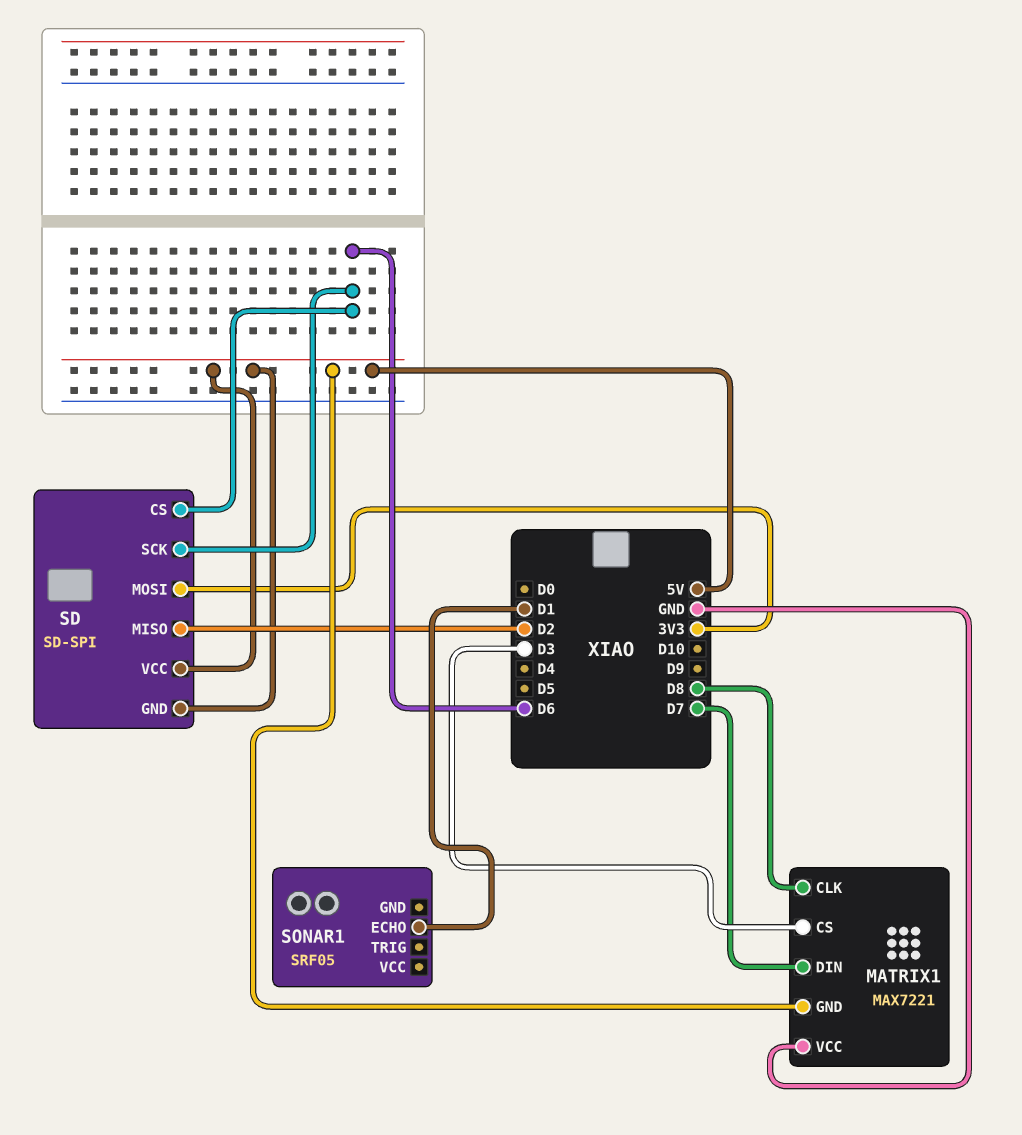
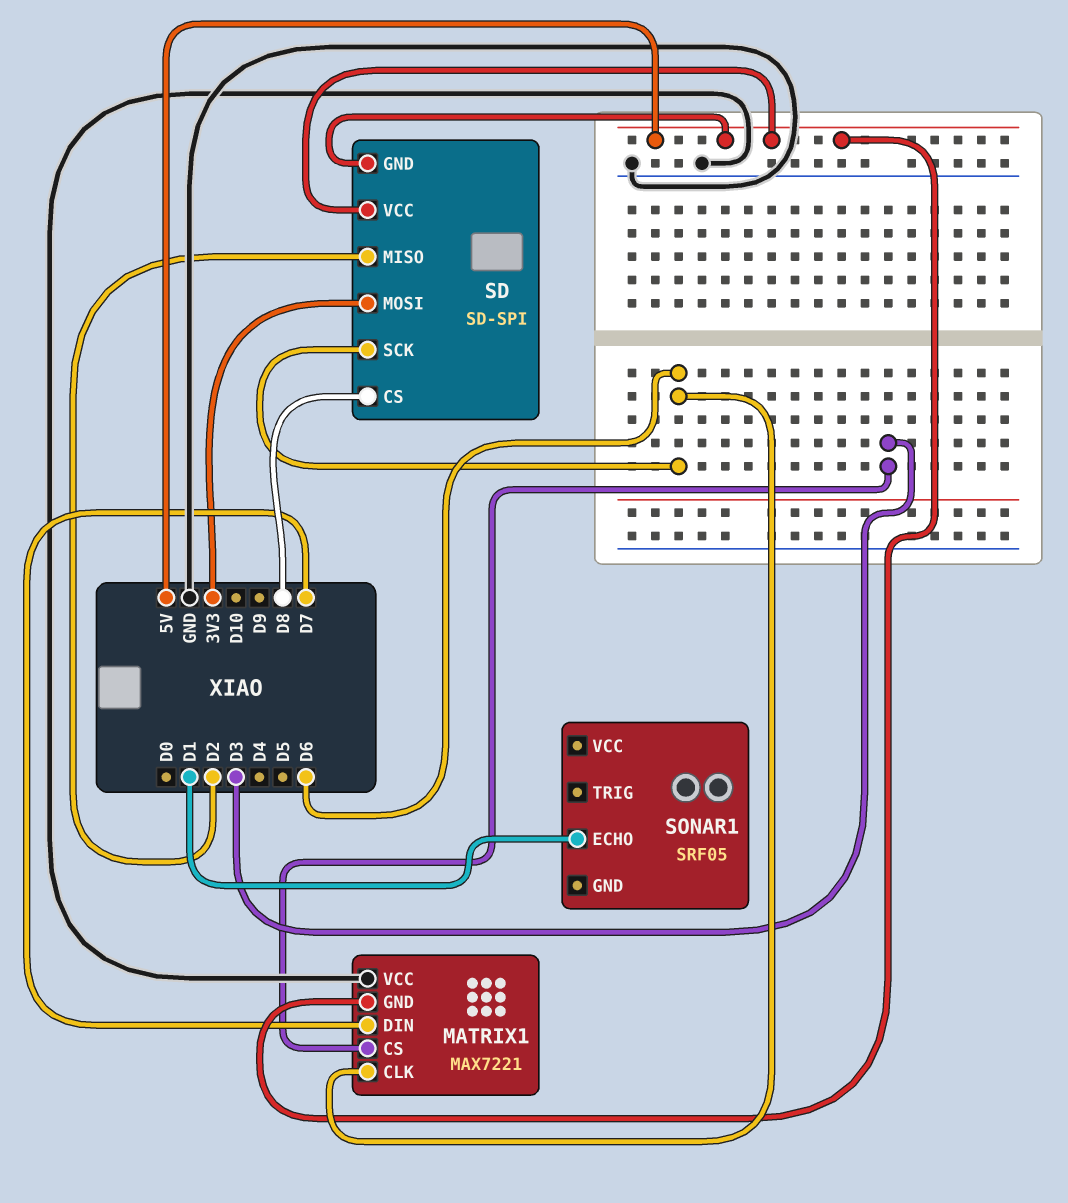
MATRIX1 pin CLK: D8 -> D6
SD pin CS: D6 -> D8

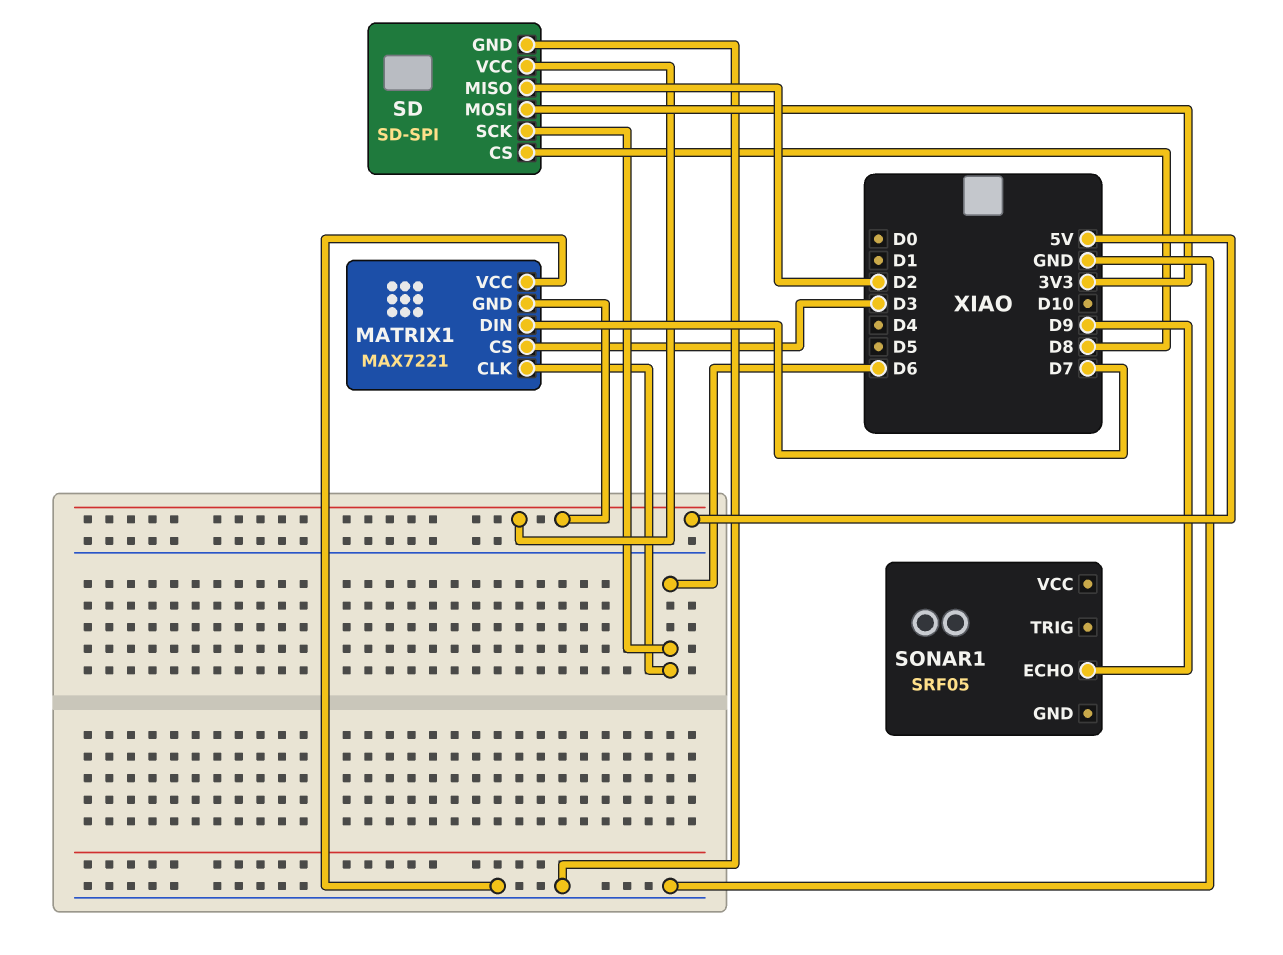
SD pin GND: 5V -> GND
SONAR1 pin ECHO: D1 -> D9

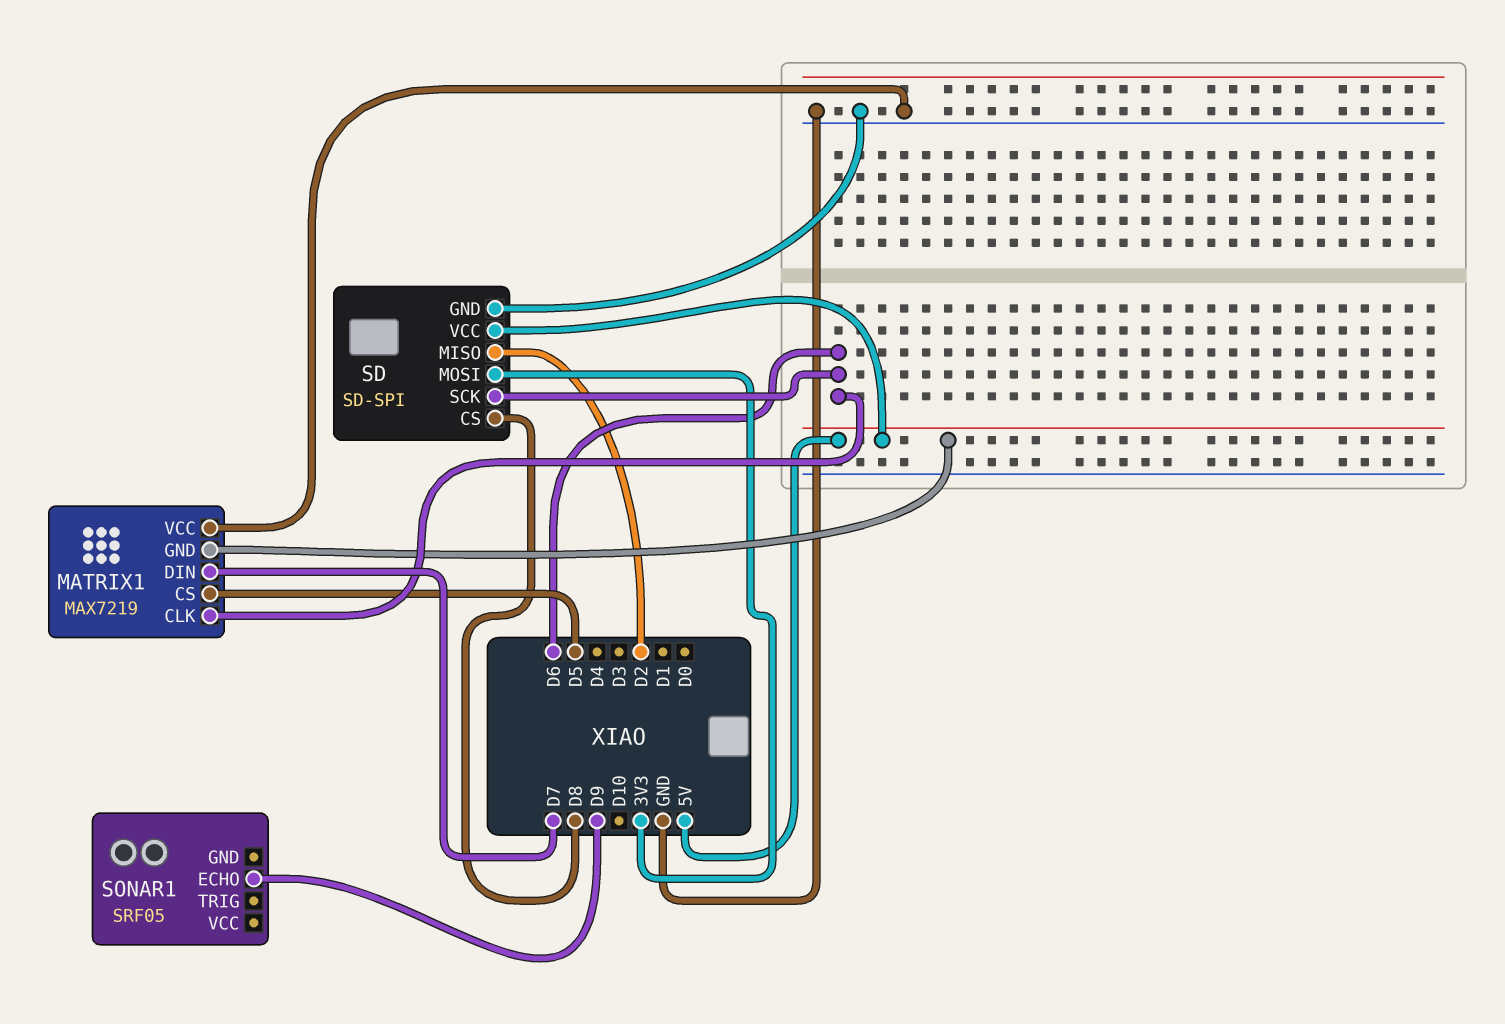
MATRIX1: MAX7221 -> MAX7219
MATRIX1 pin CS: D3 -> D5

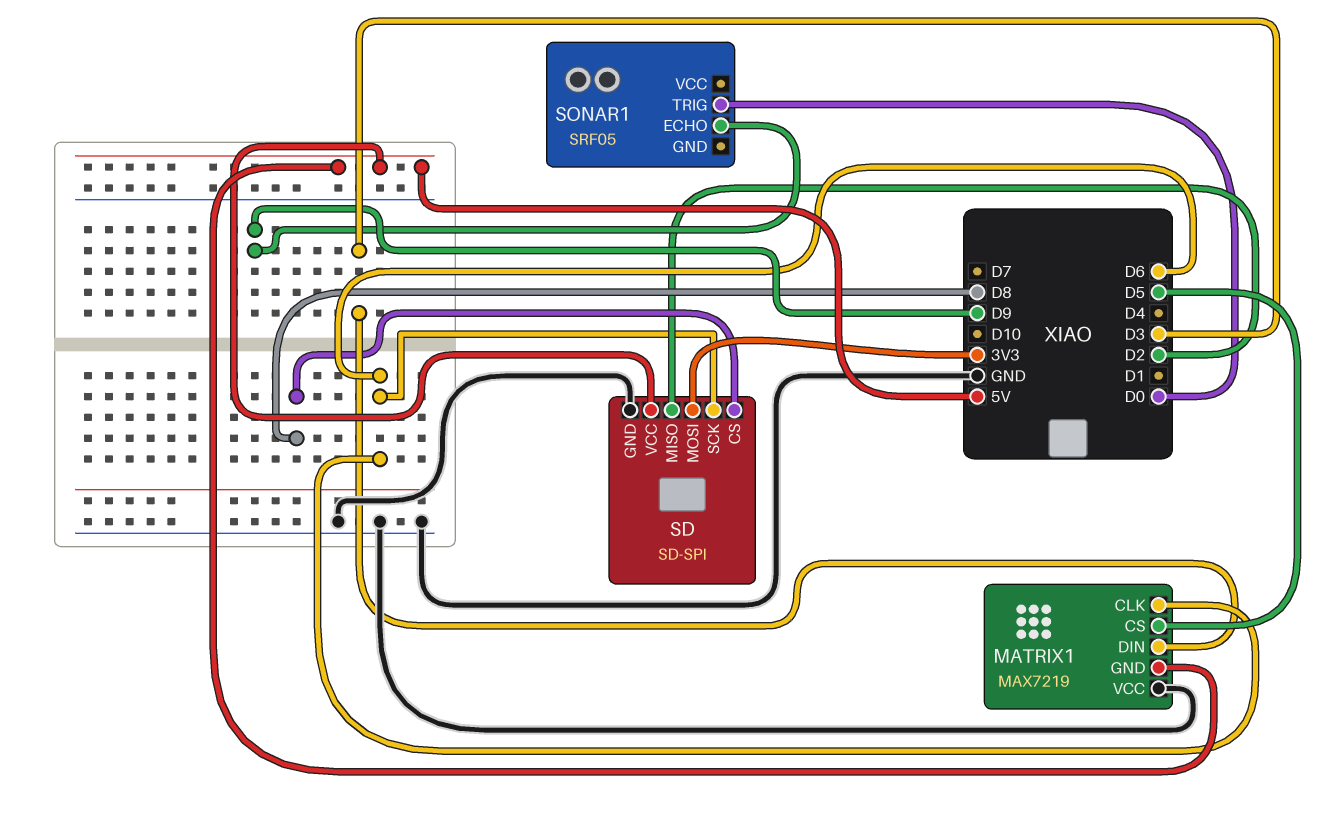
MATRIX1 pin DIN: D7 -> D3
SONAR1 pin TRIG: none -> D0

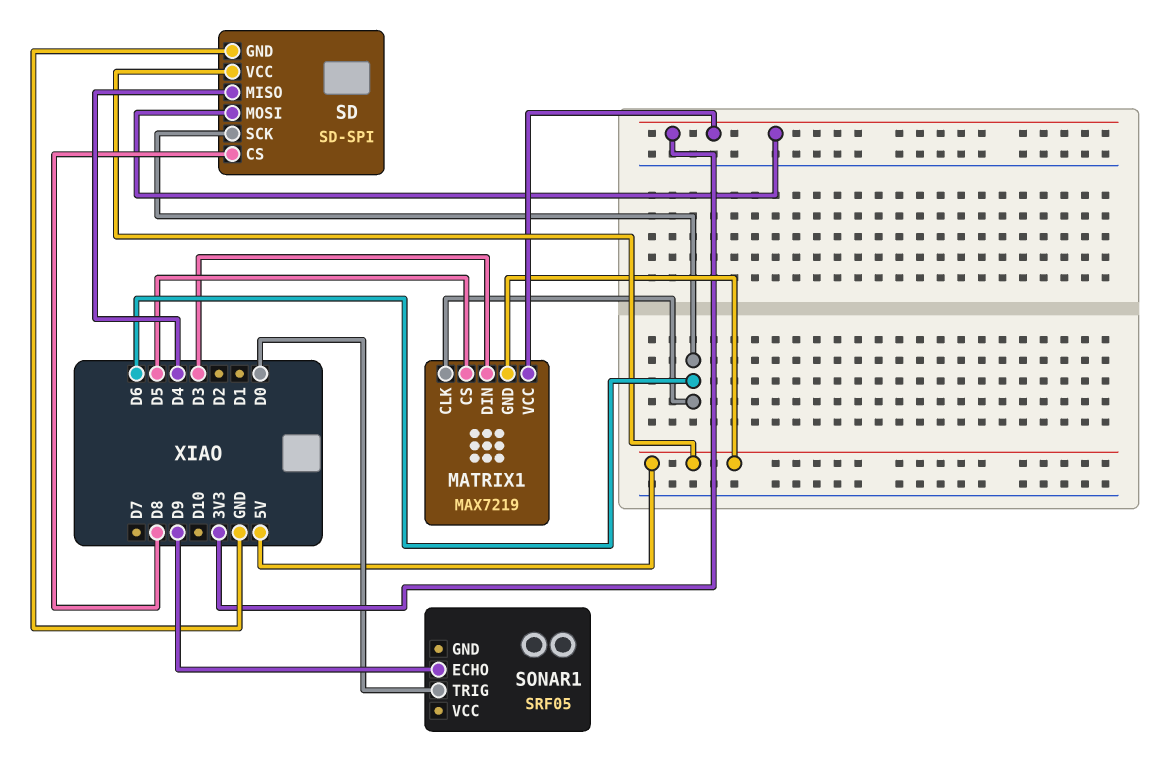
MATRIX1 pin VCC: GND -> 3V3
SD pin MISO: D2 -> D4

